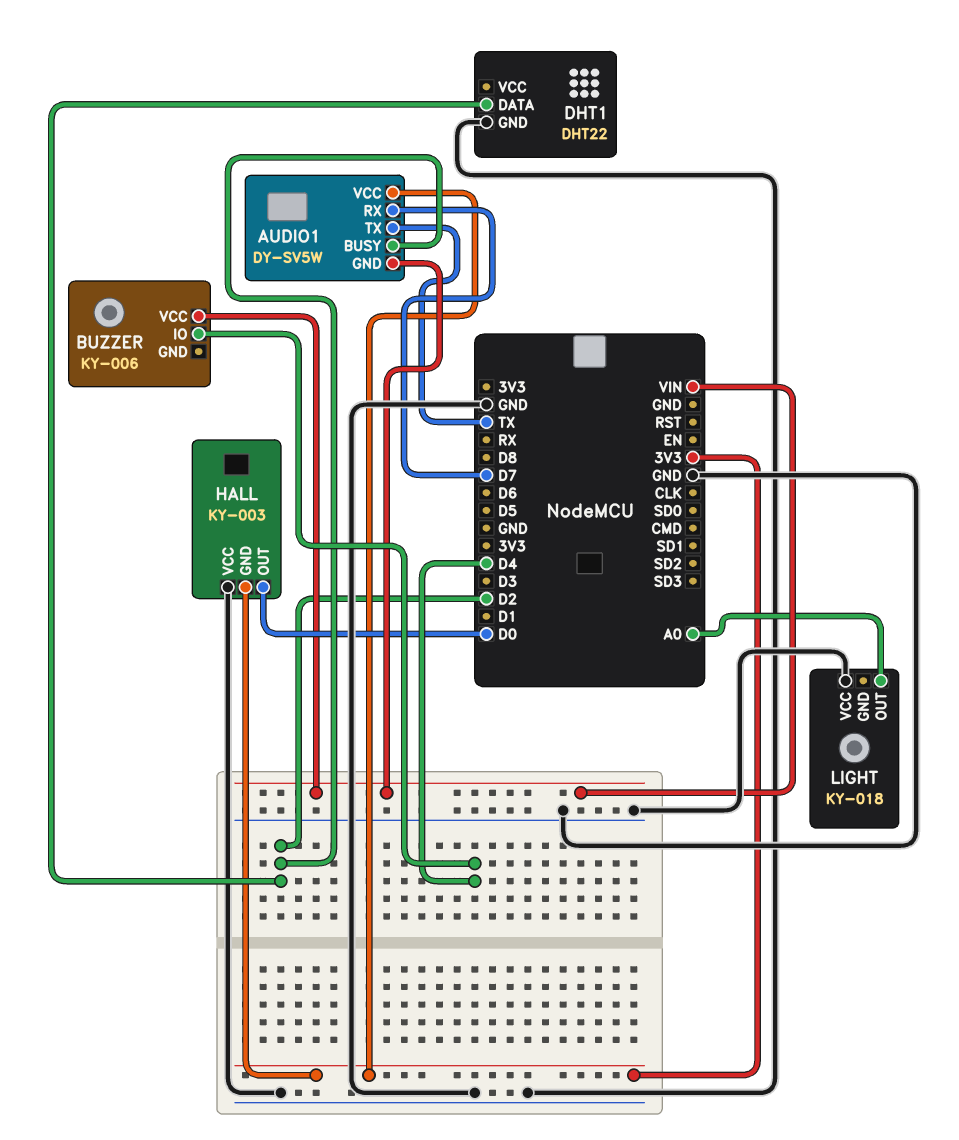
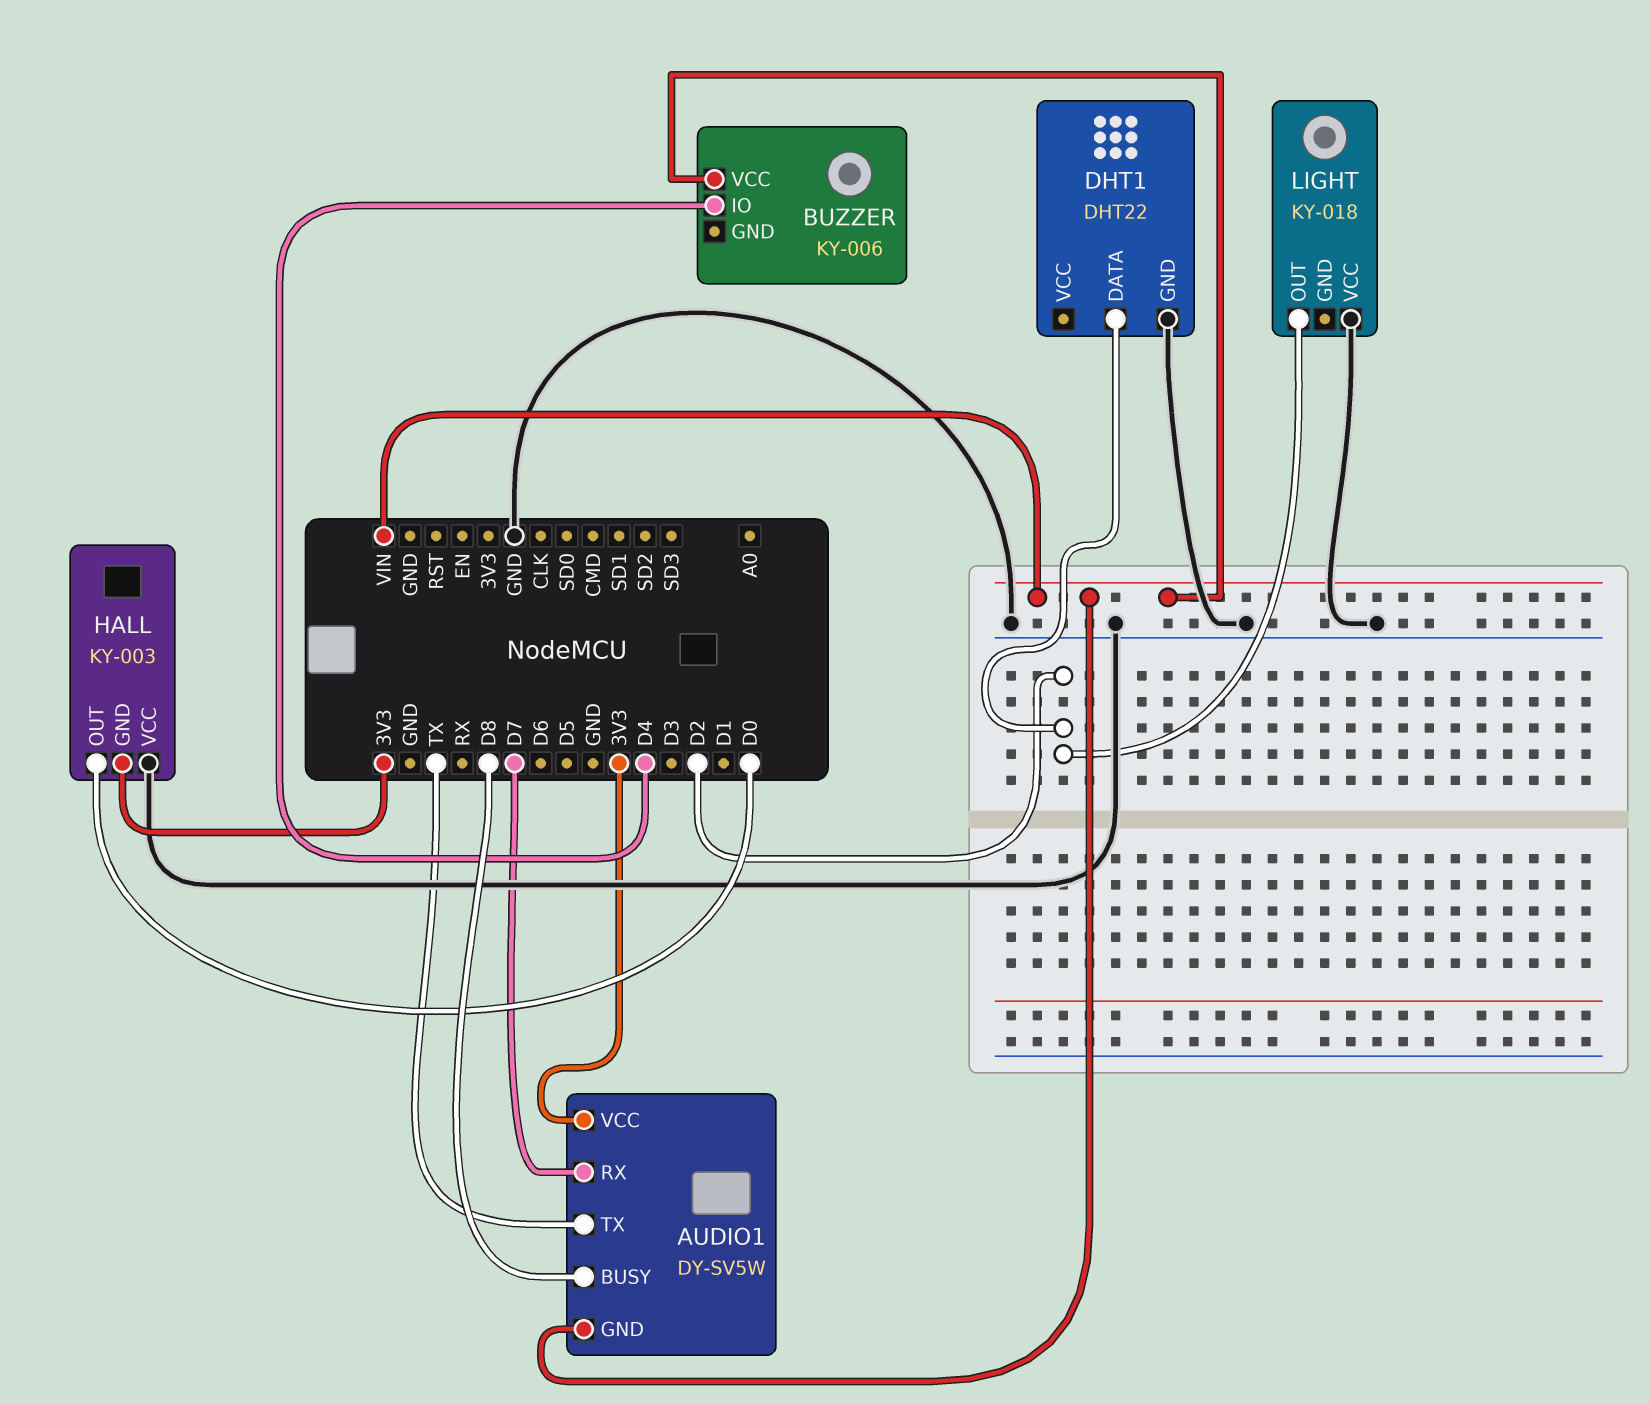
AUDIO1 pin BUSY: D2 -> D8
LIGHT pin OUT: A0 -> D2

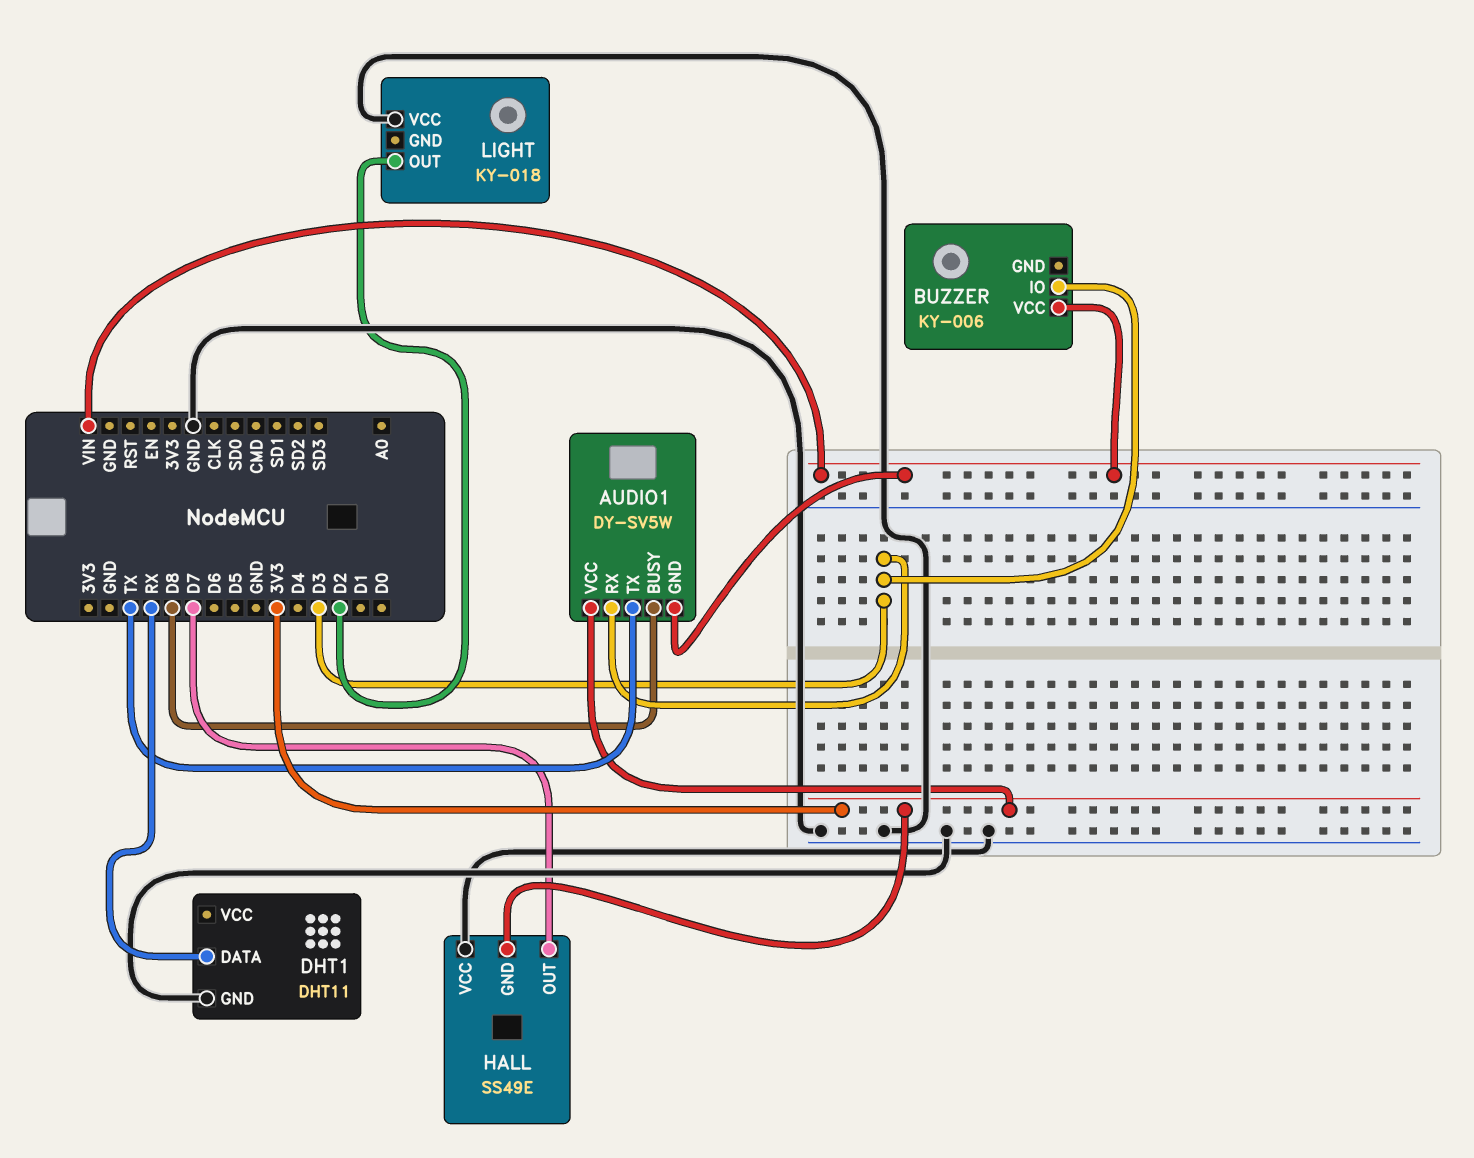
AUDIO1 pin RX: D7 -> D3
BUZZER pin IO: D4 -> D3
DHT1: DHT22 -> DHT11
DHT1 pin DATA: D2 -> RX
HALL: KY-003 -> SS49E
HALL pin OUT: D0 -> D7

